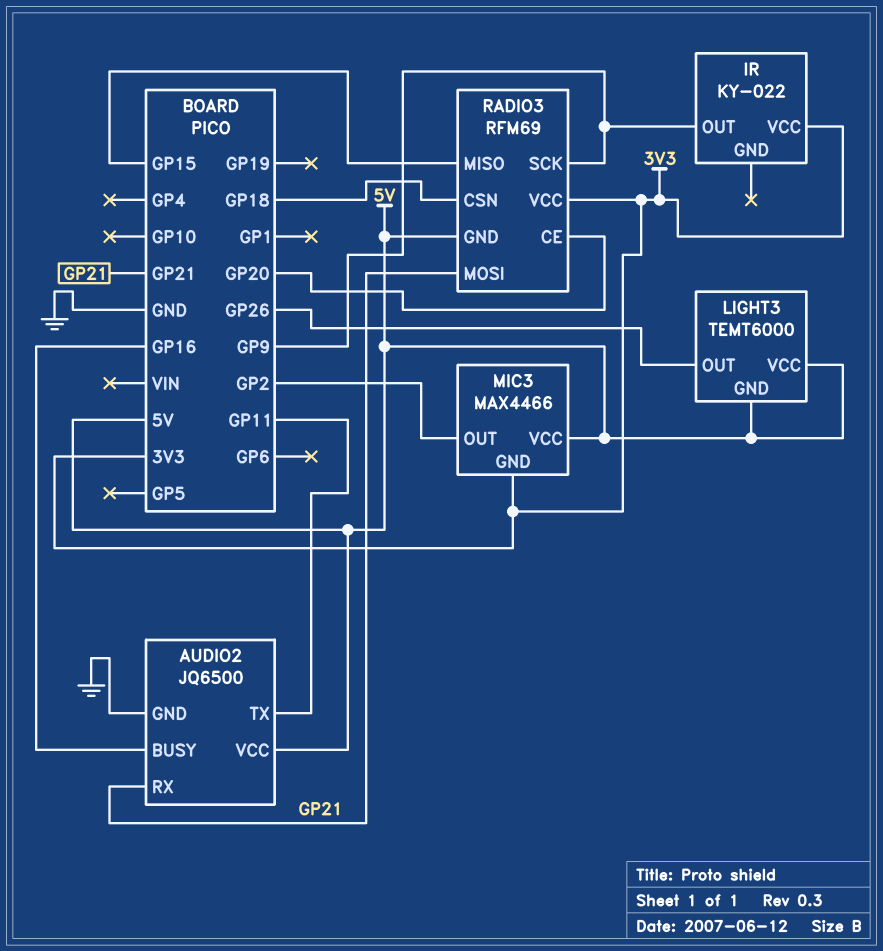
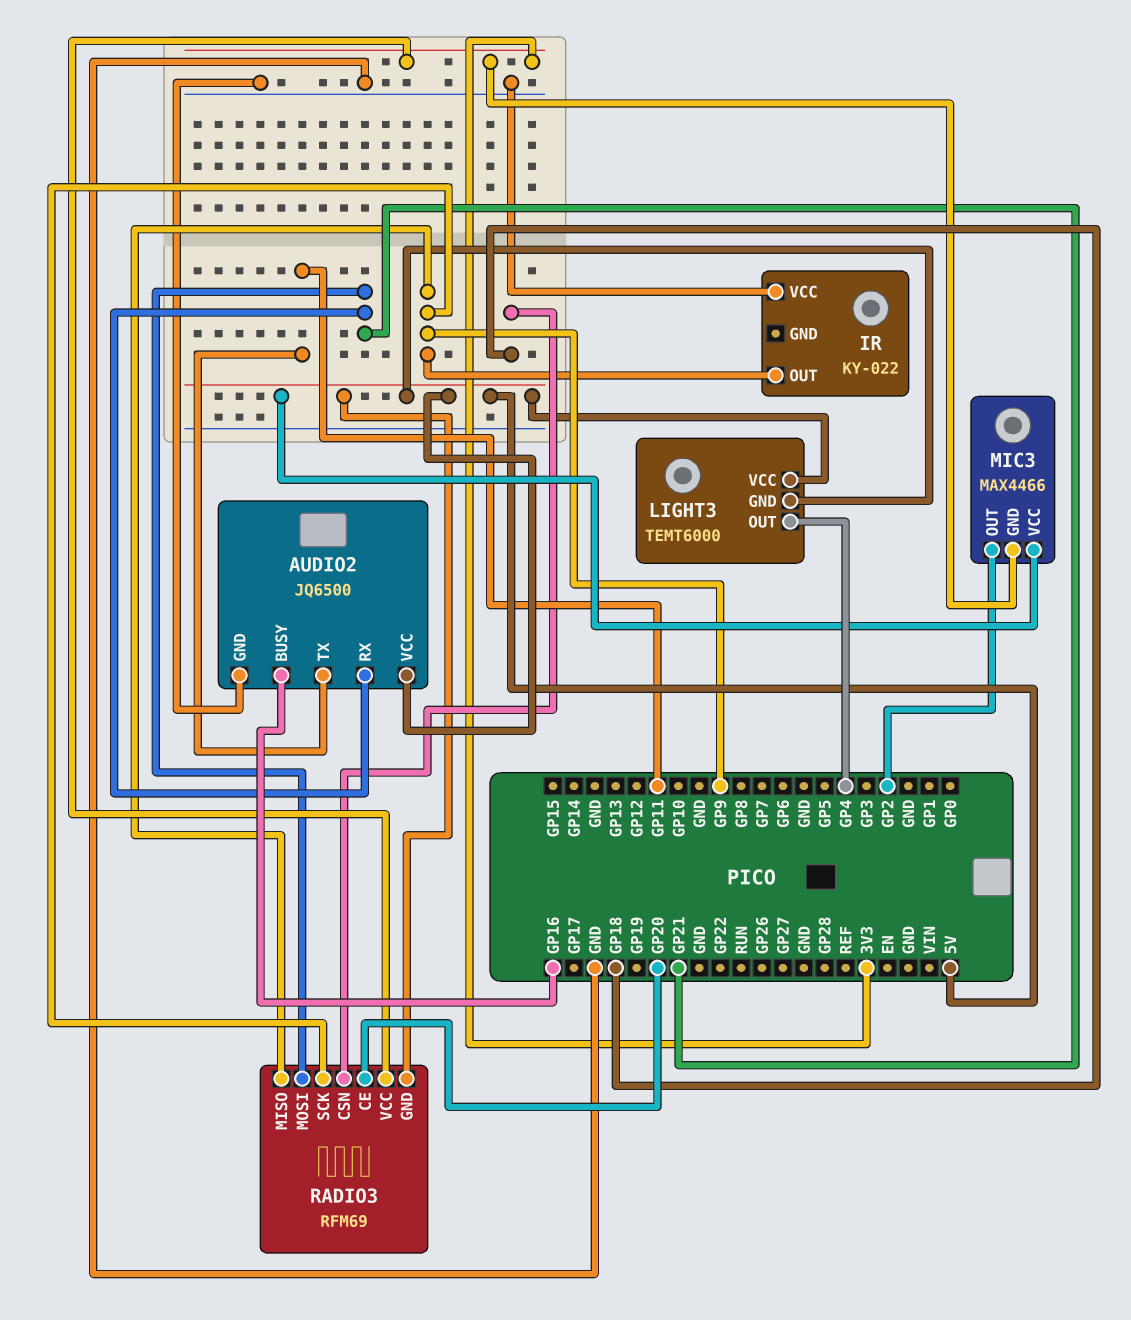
IR pin VCC: 3V3 -> GND
LIGHT3 pin OUT: GP26 -> GP4
RADIO3 pin MISO: GP15 -> GP9

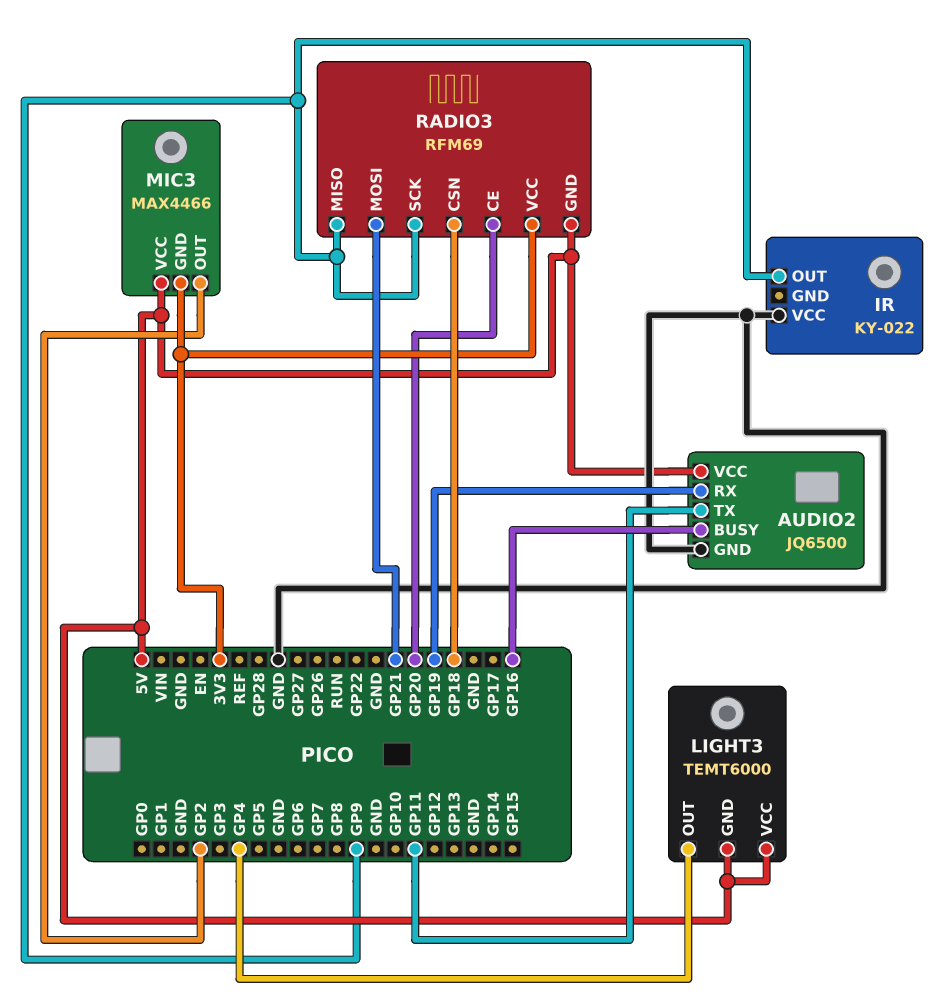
AUDIO2 pin RX: GP21 -> GP19

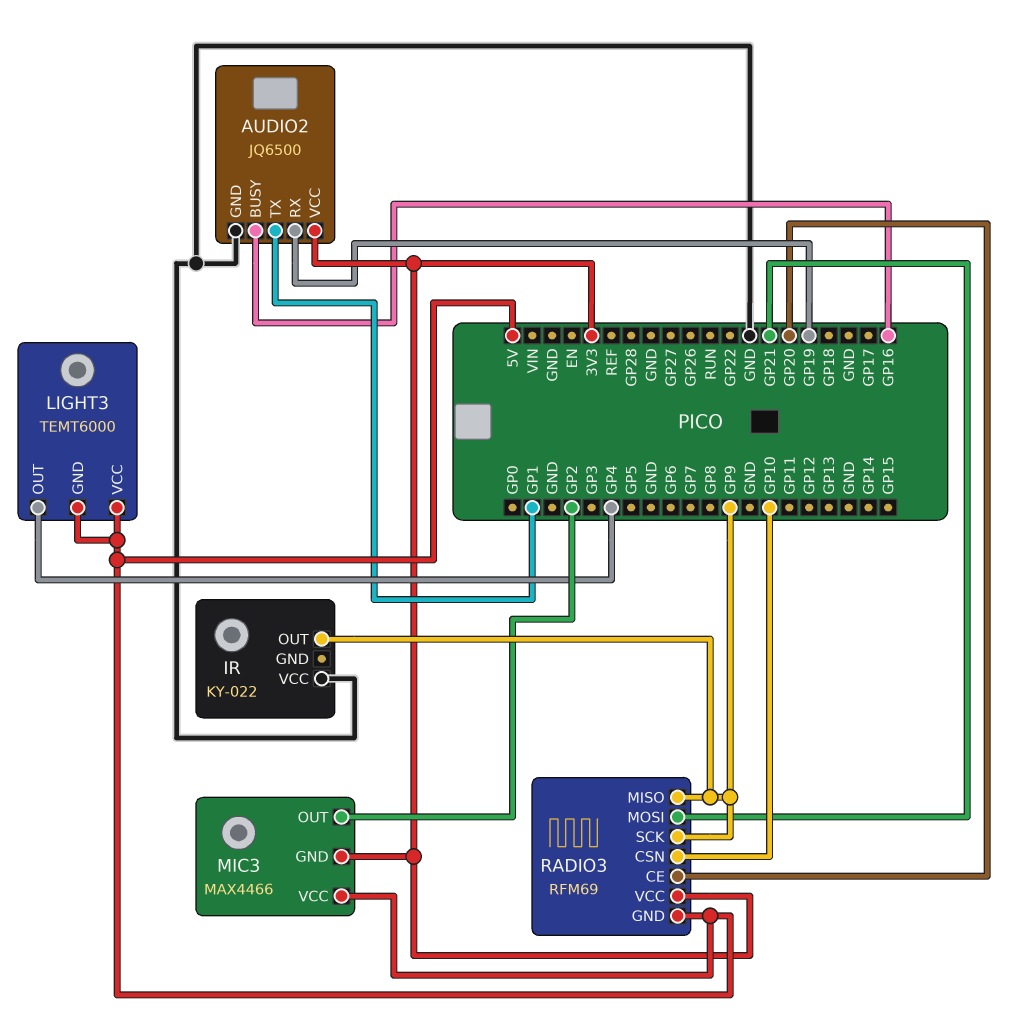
AUDIO2 pin TX: GP11 -> GP1
AUDIO2 pin VCC: 5V -> 3V3
RADIO3 pin CSN: GP18 -> GP10

